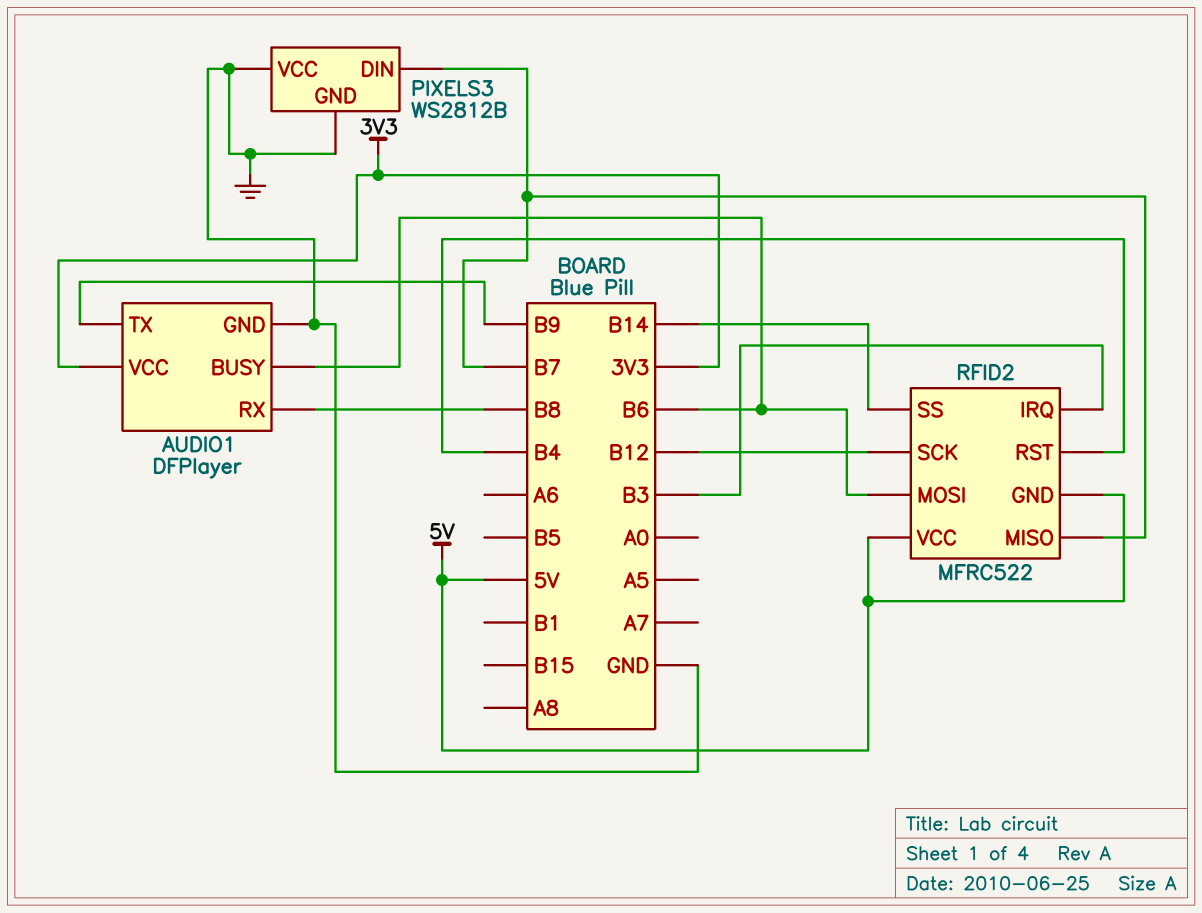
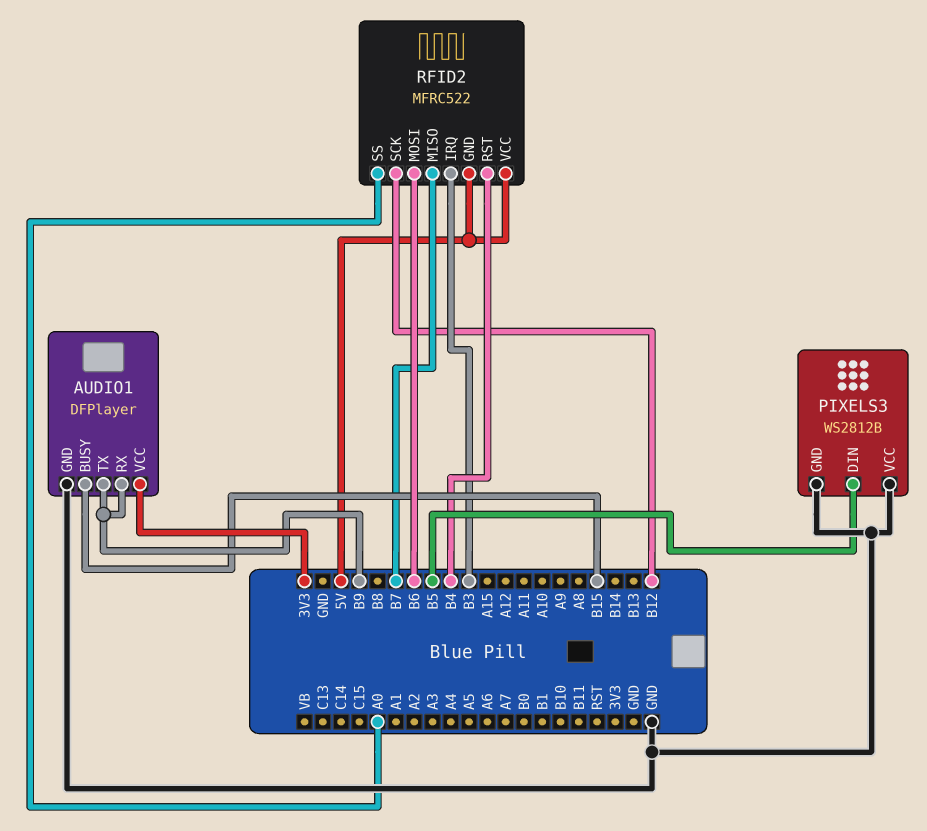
AUDIO1 pin BUSY: B6 -> B15
AUDIO1 pin RX: B8 -> B9
PIXELS3 pin DIN: B7 -> B5
RFID2 pin SS: B14 -> A0

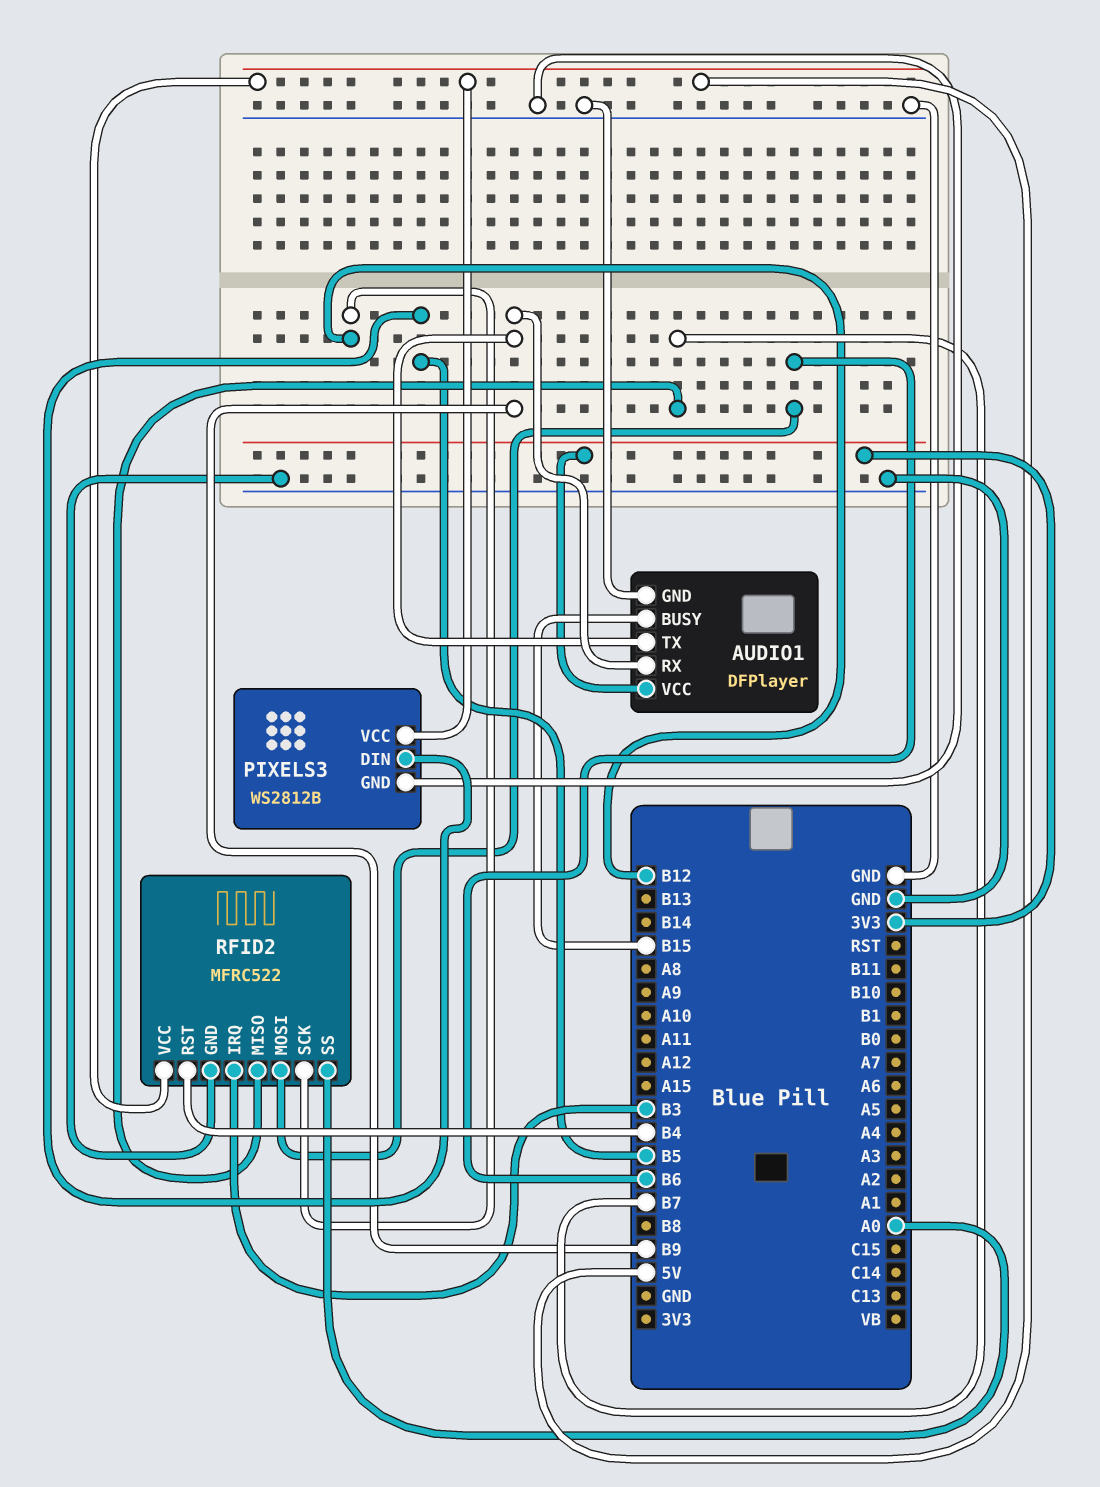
PIXELS3 pin VCC: GND -> 5V
RFID2 pin GND: 5V -> GND

